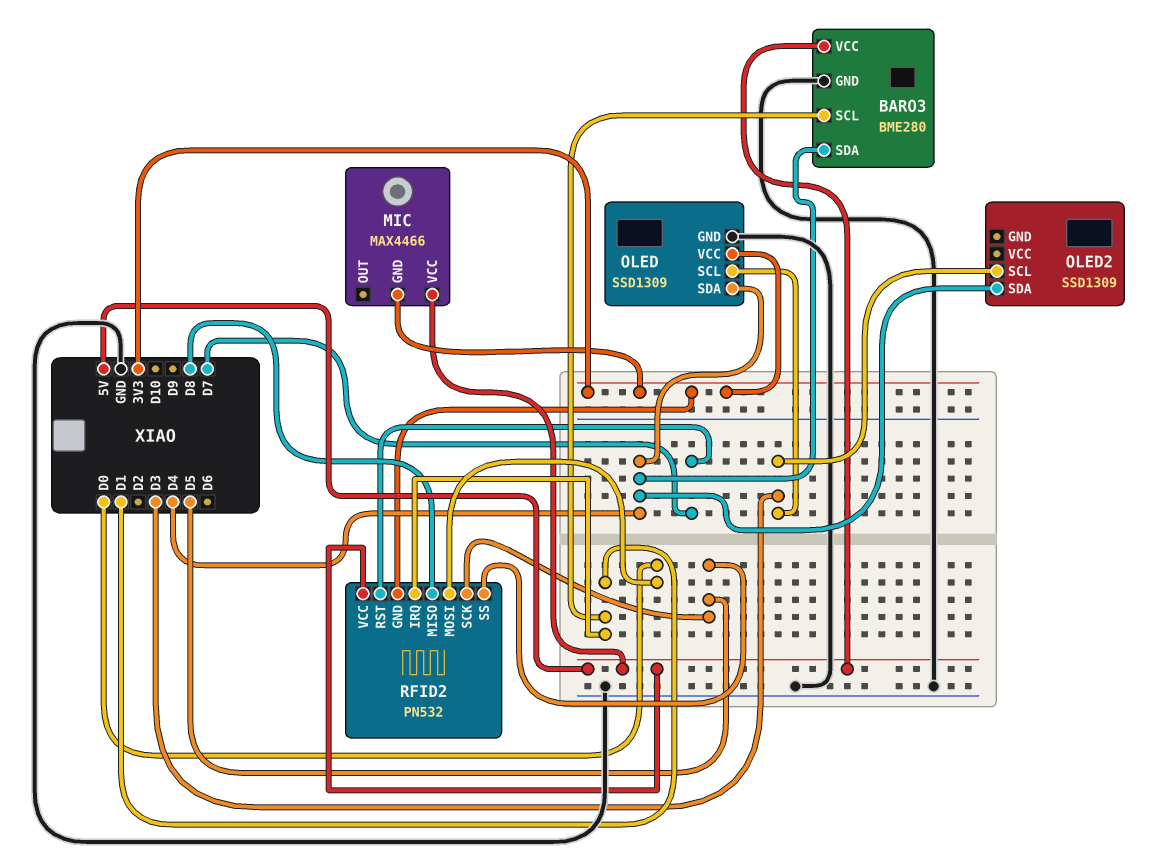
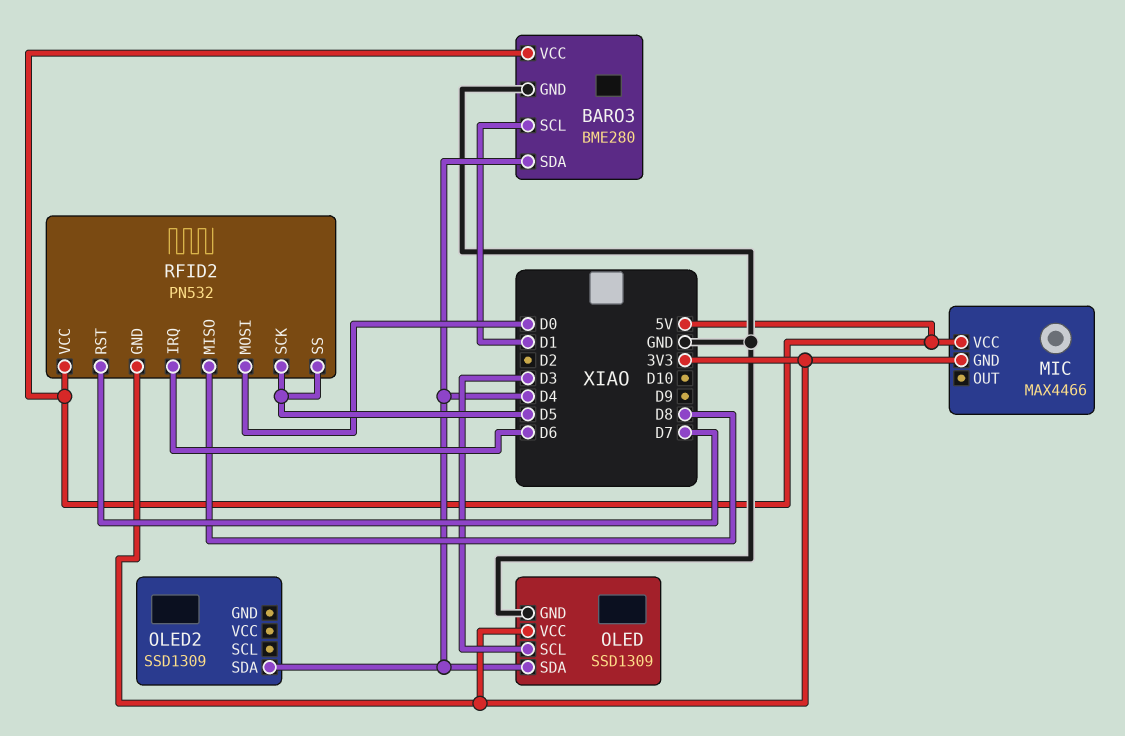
OLED2 pin SCL: D3 -> none
RFID2 pin IRQ: D1 -> D6

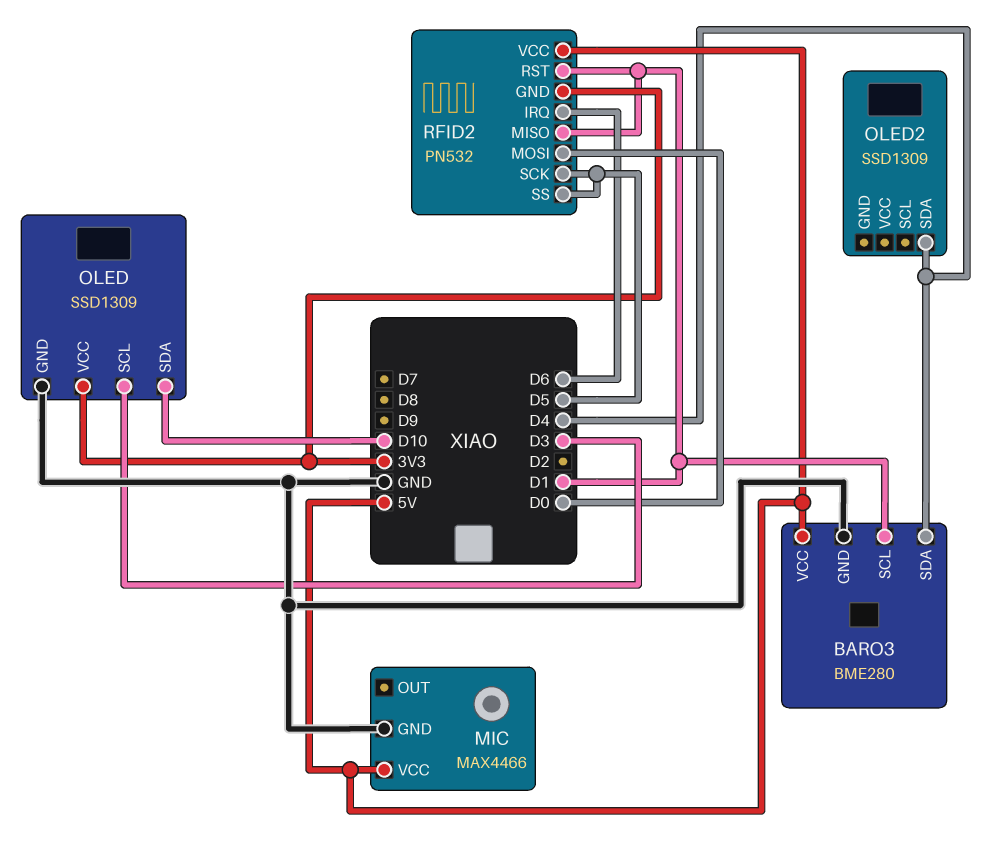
MIC pin GND: 3V3 -> GND
OLED pin SDA: D4 -> D10
RFID2 pin MISO: D8 -> D1
RFID2 pin RST: D7 -> D1

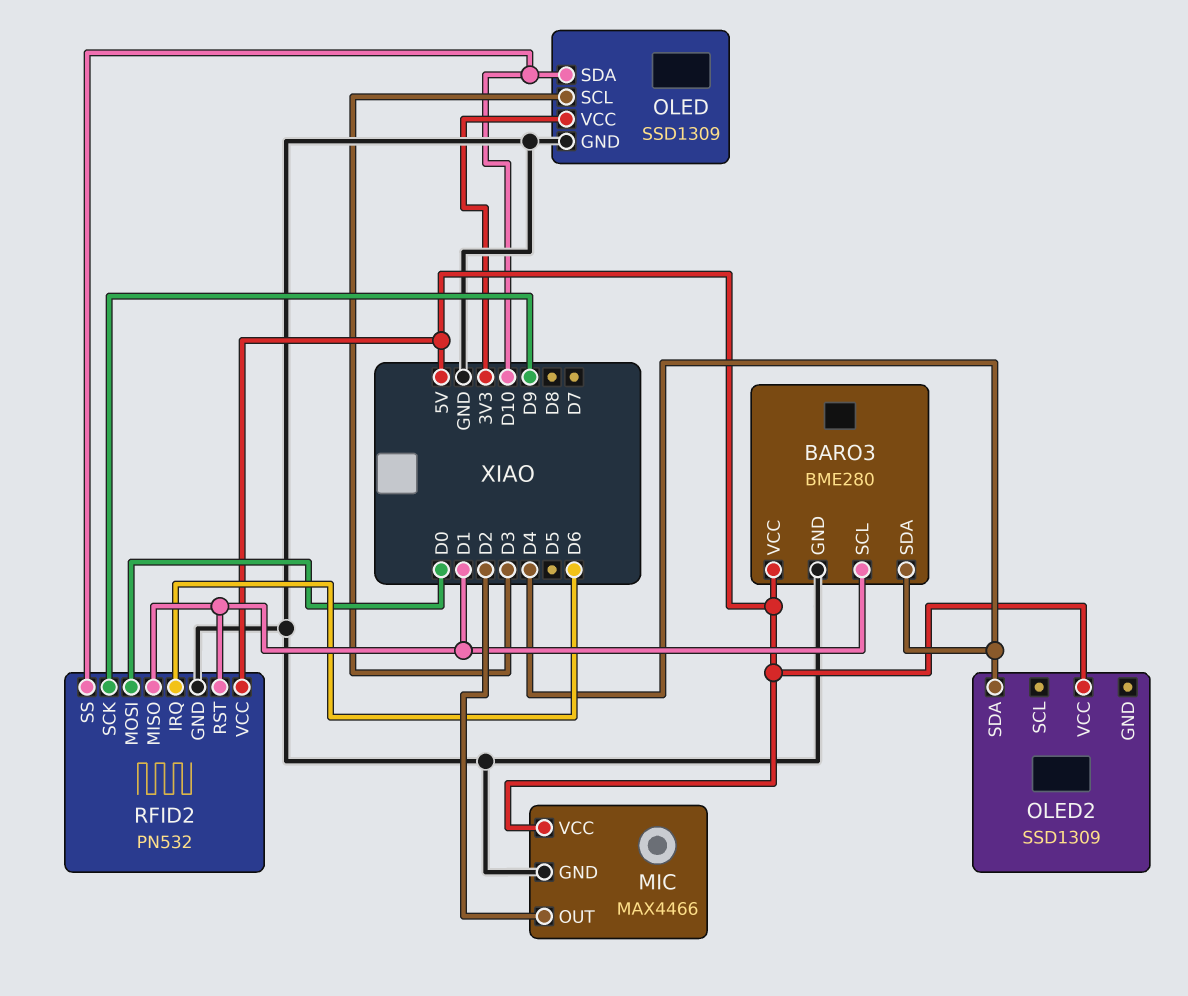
MIC pin OUT: none -> D2
OLED2 pin VCC: none -> 5V
RFID2 pin GND: 3V3 -> GND
RFID2 pin SCK: D5 -> D9
RFID2 pin SS: D5 -> D10

